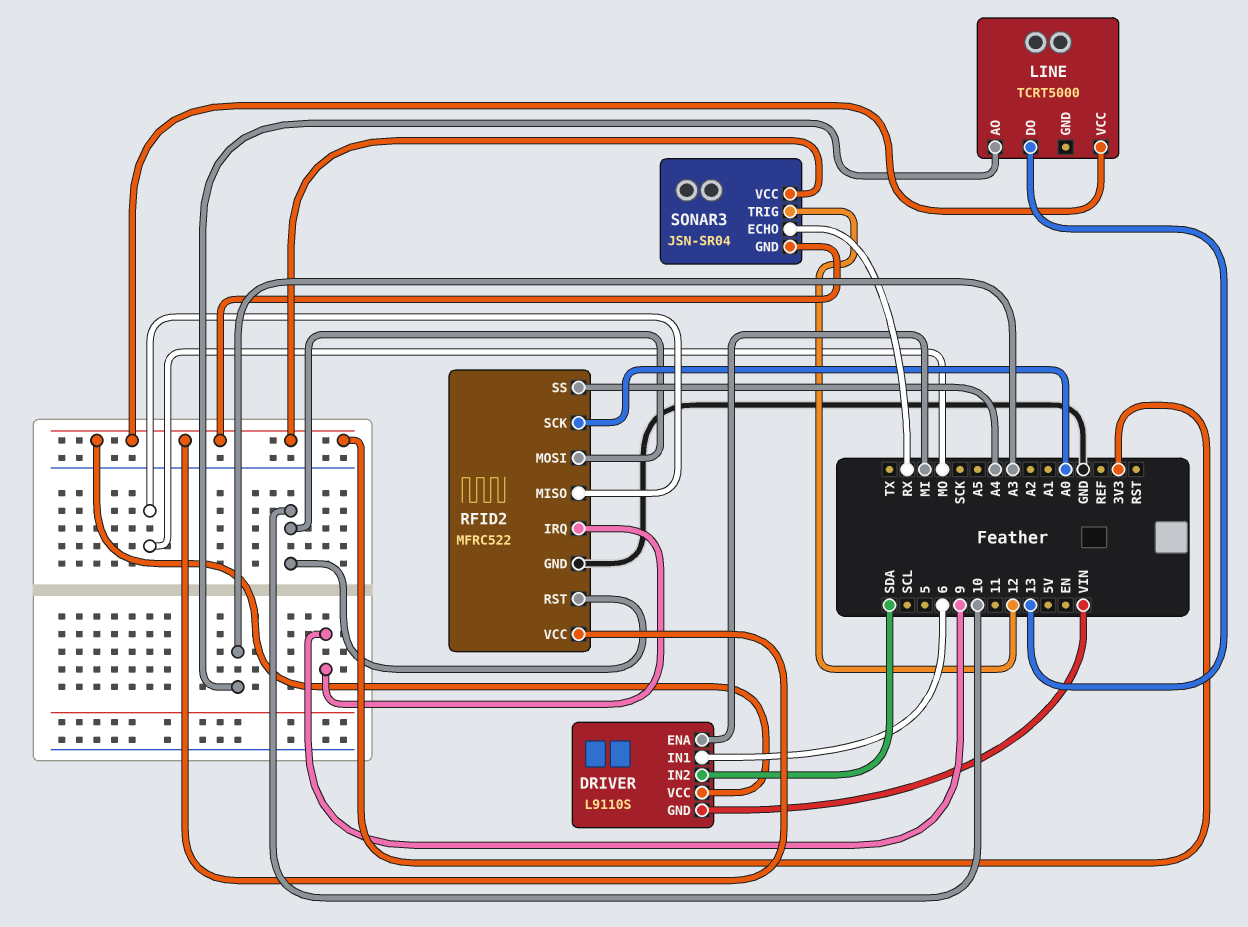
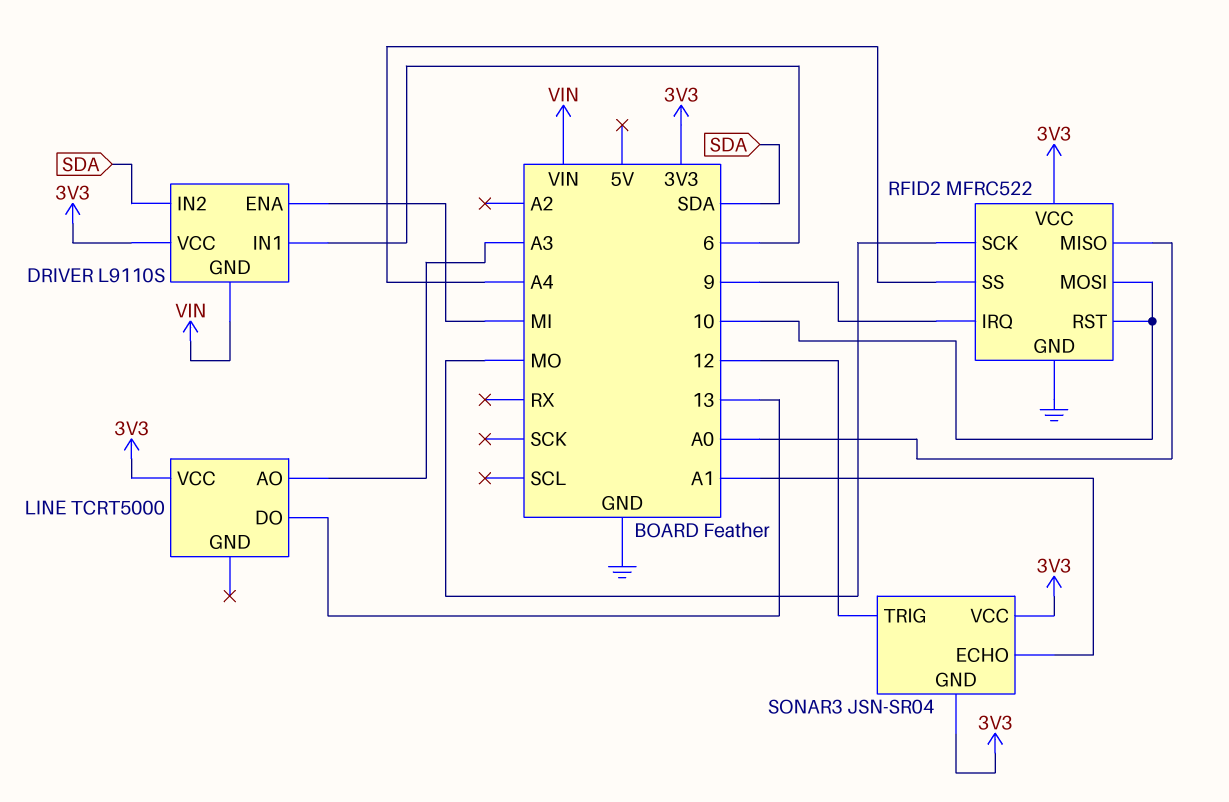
RFID2 pin MISO: MO -> A0
RFID2 pin SCK: A0 -> MO
SONAR3 pin ECHO: RX -> A1

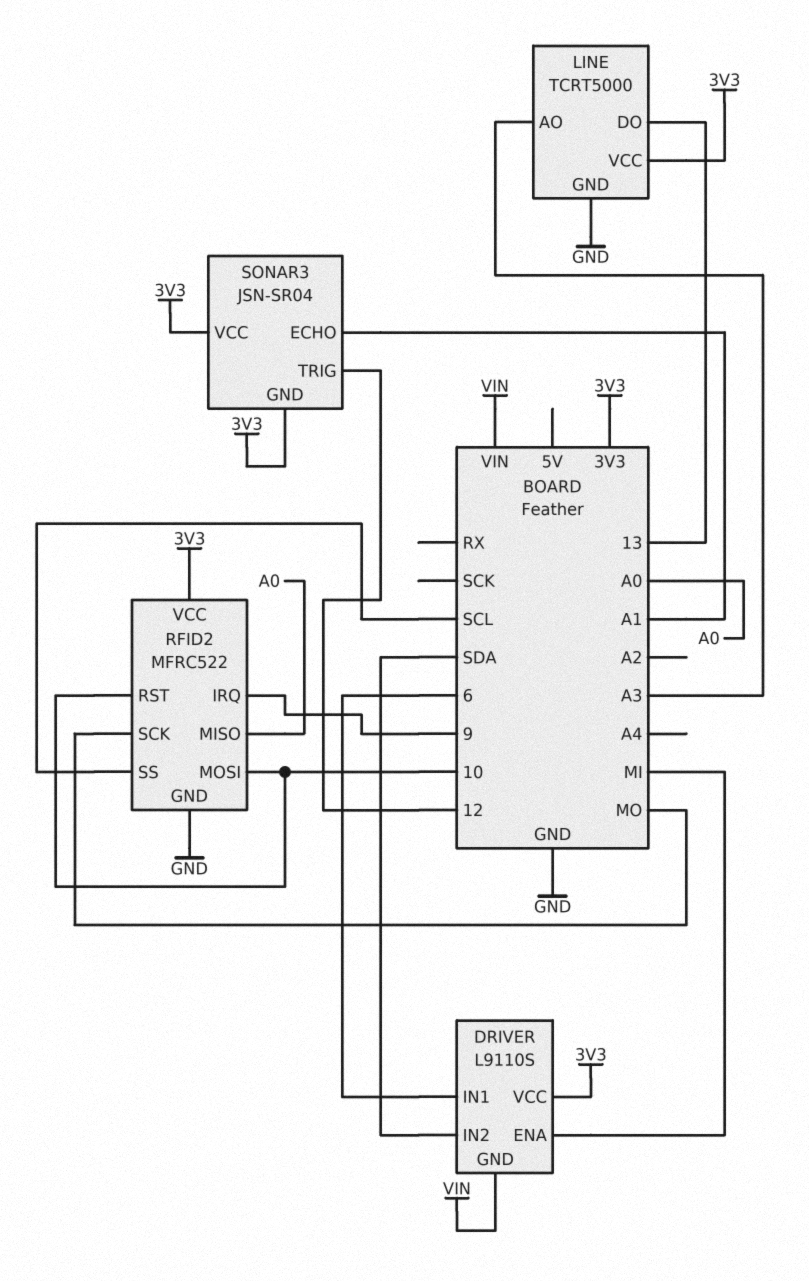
LINE pin GND: none -> GND
RFID2 pin SS: A4 -> SCL

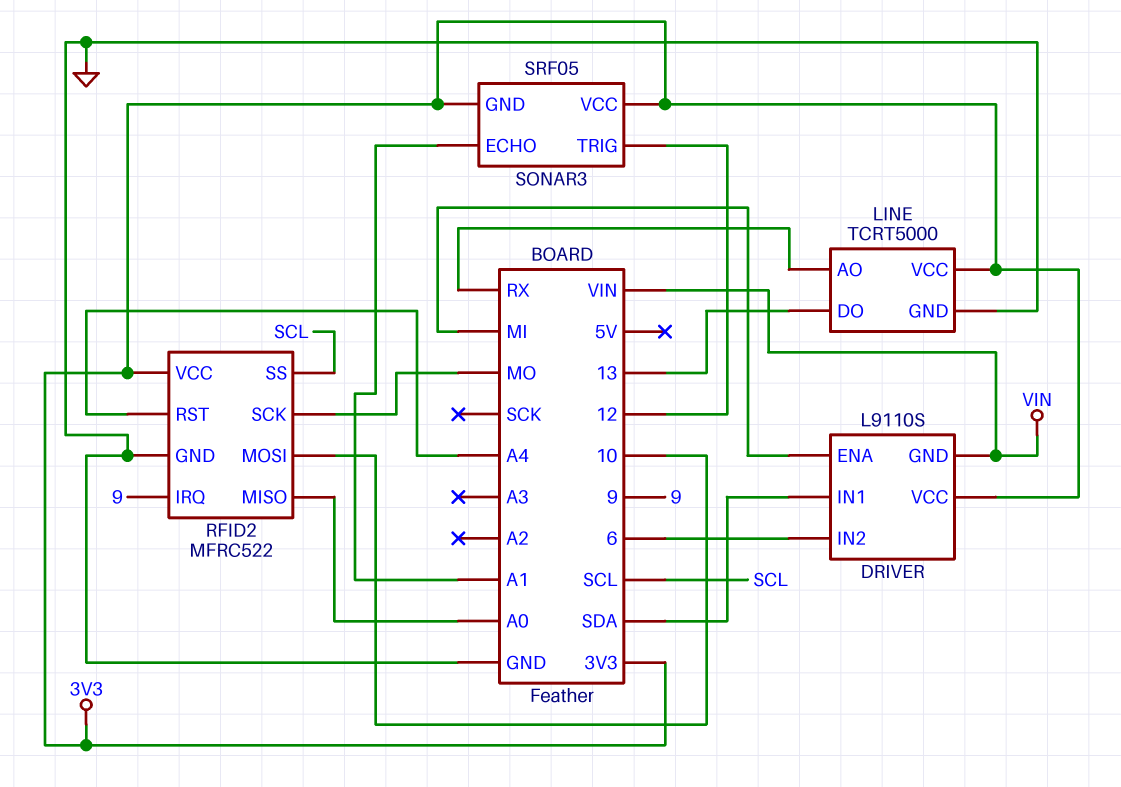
DRIVER pin IN1: 6 -> SDA
DRIVER pin IN2: SDA -> 6
LINE pin AO: A3 -> RX
RFID2 pin RST: 10 -> A4
SONAR3: JSN-SR04 -> SRF05

